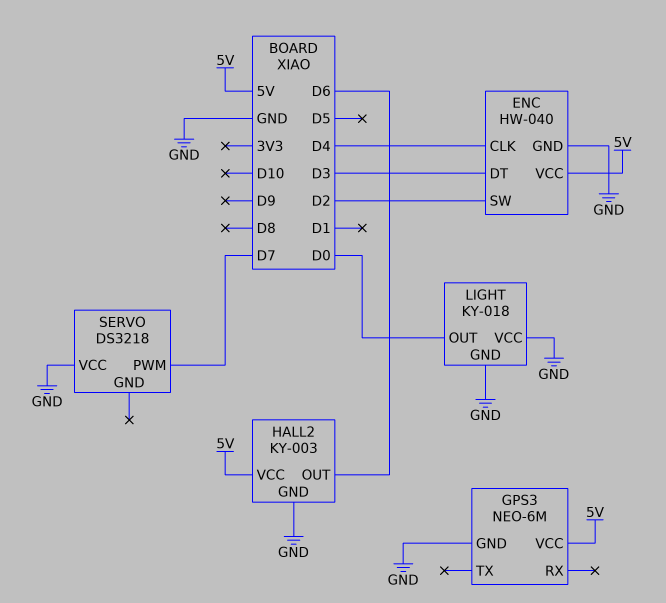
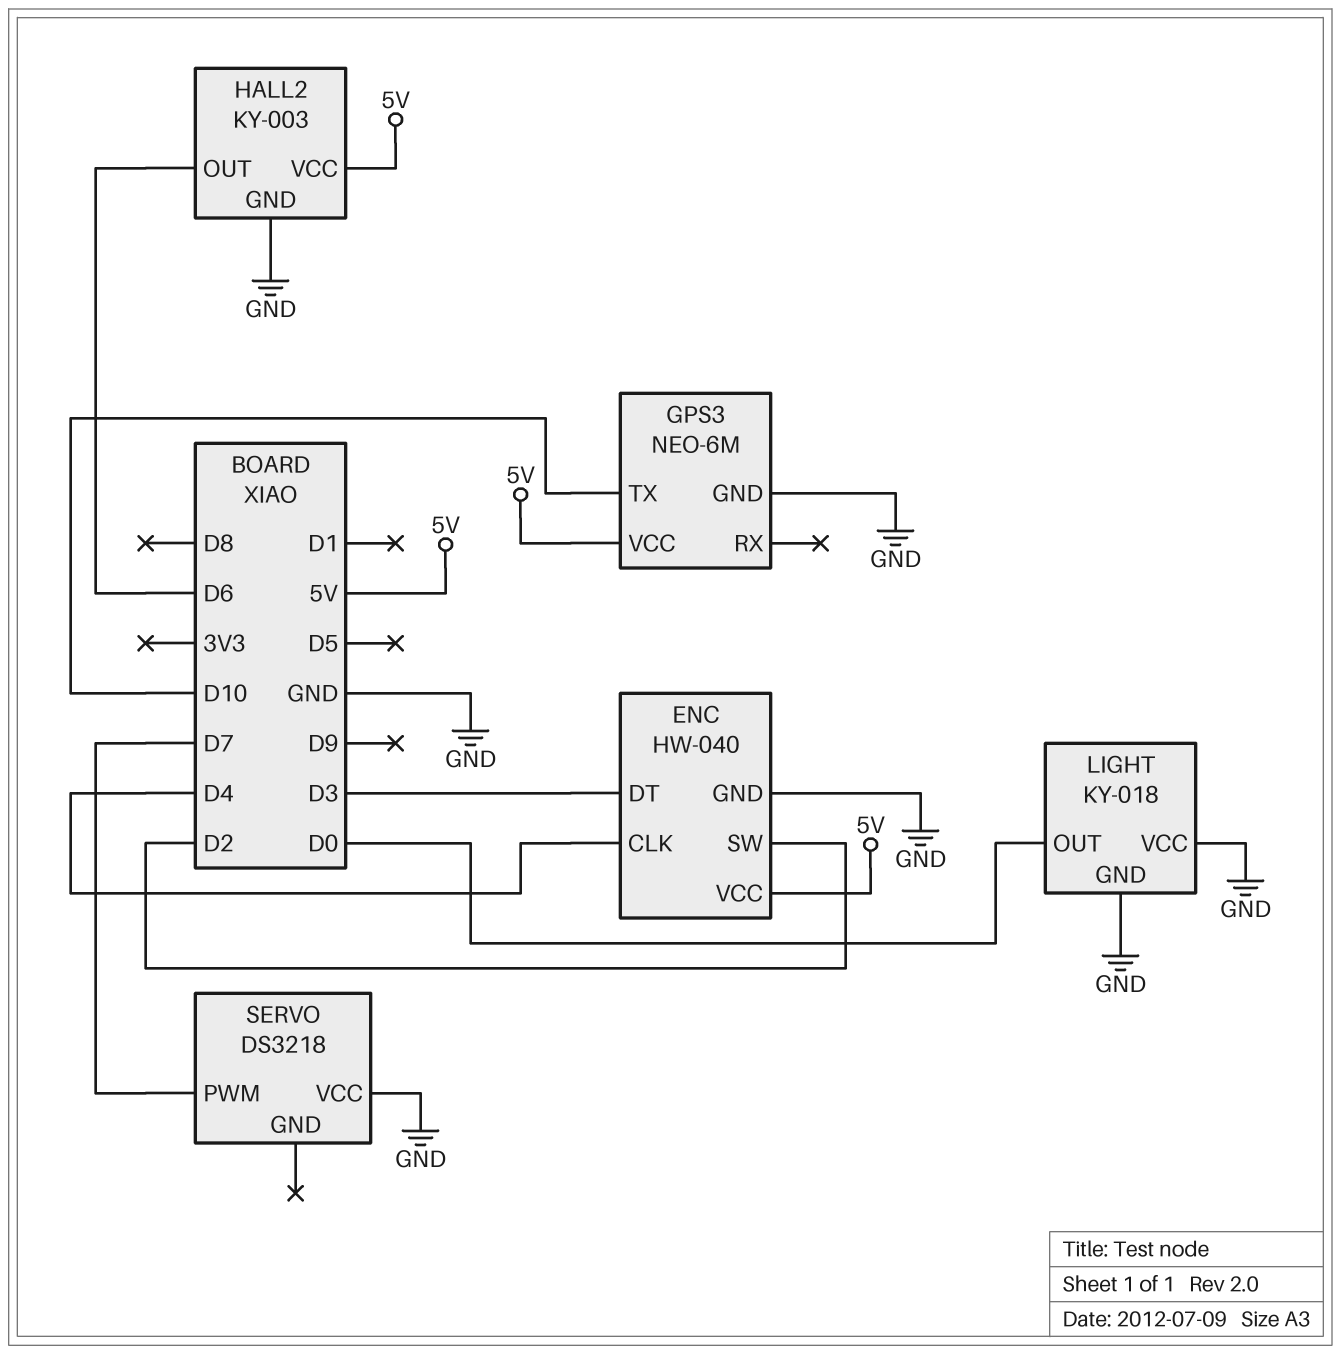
GPS3 pin TX: none -> D10

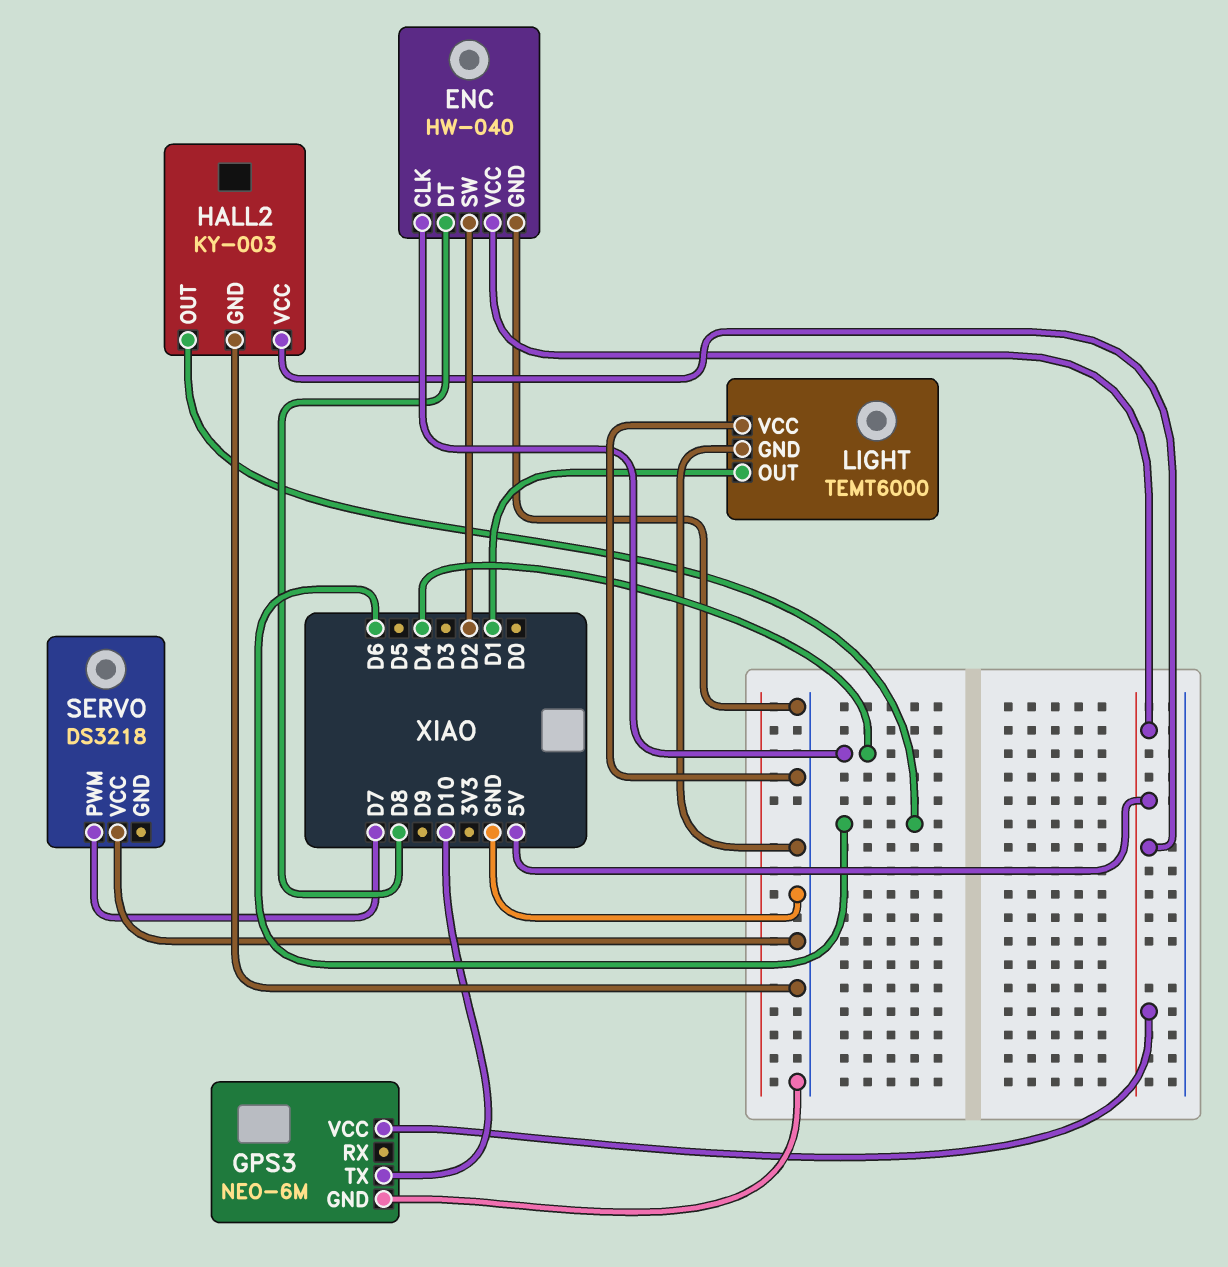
ENC pin DT: D3 -> D8
LIGHT: KY-018 -> TEMT6000
LIGHT pin OUT: D0 -> D1

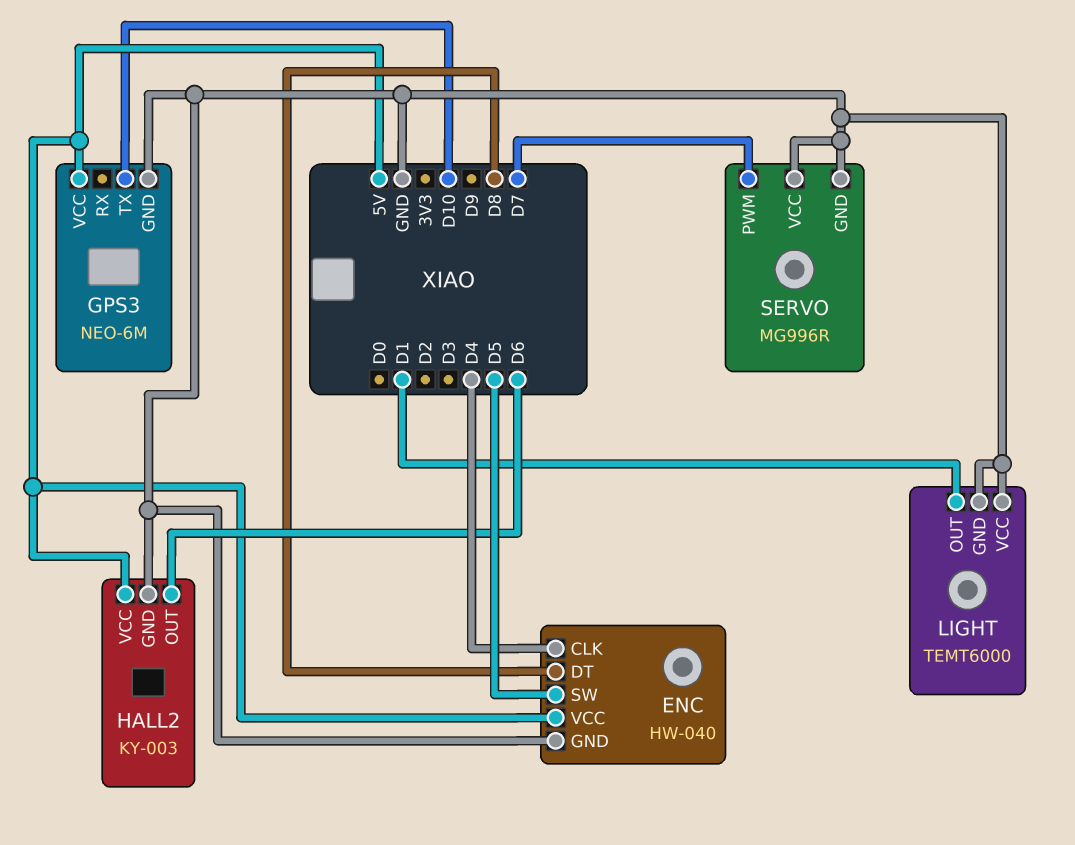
ENC pin SW: D2 -> D5
SERVO: DS3218 -> MG996R
SERVO pin GND: none -> GND

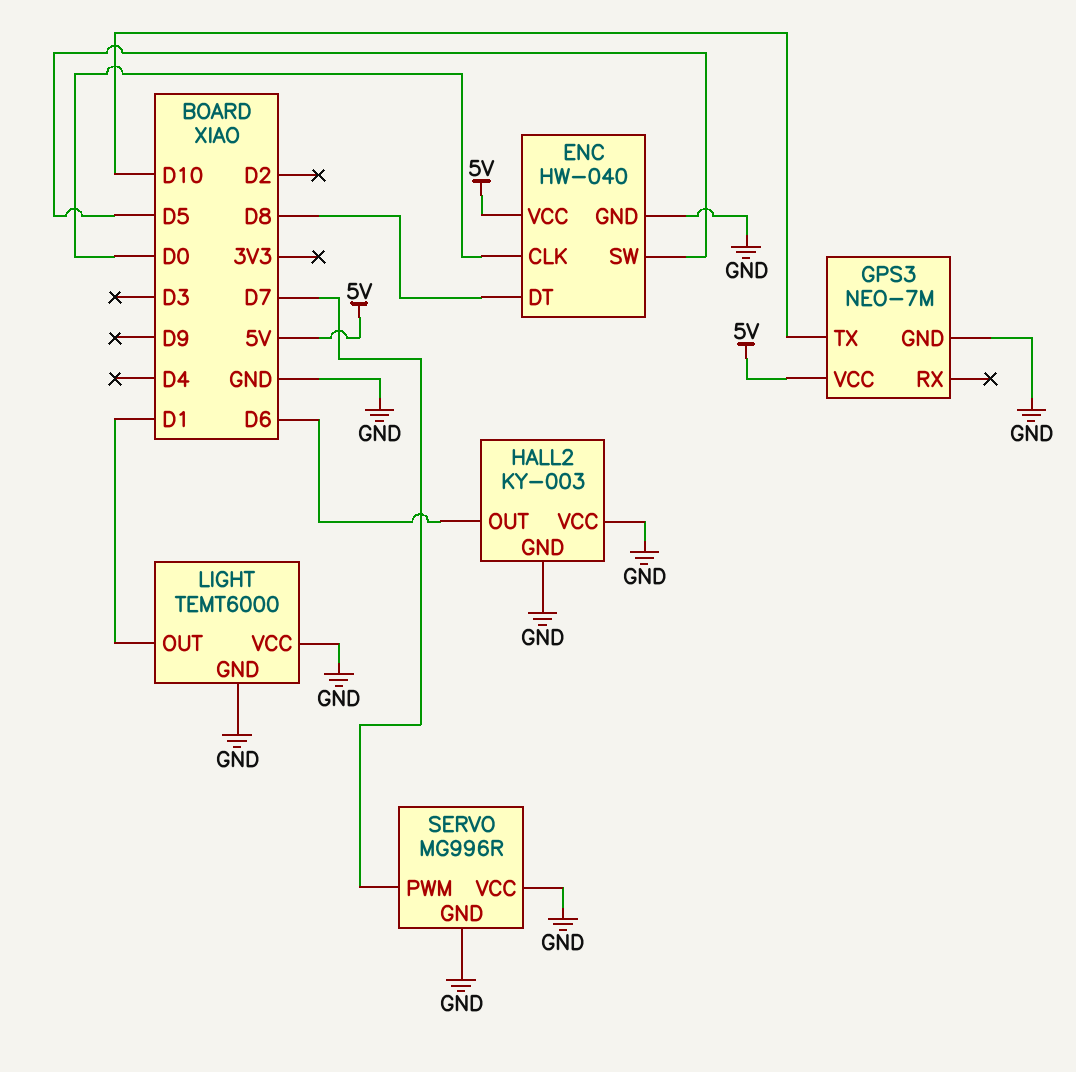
ENC pin CLK: D4 -> D0
GPS3: NEO-6M -> NEO-7M
HALL2 pin VCC: 5V -> GND

